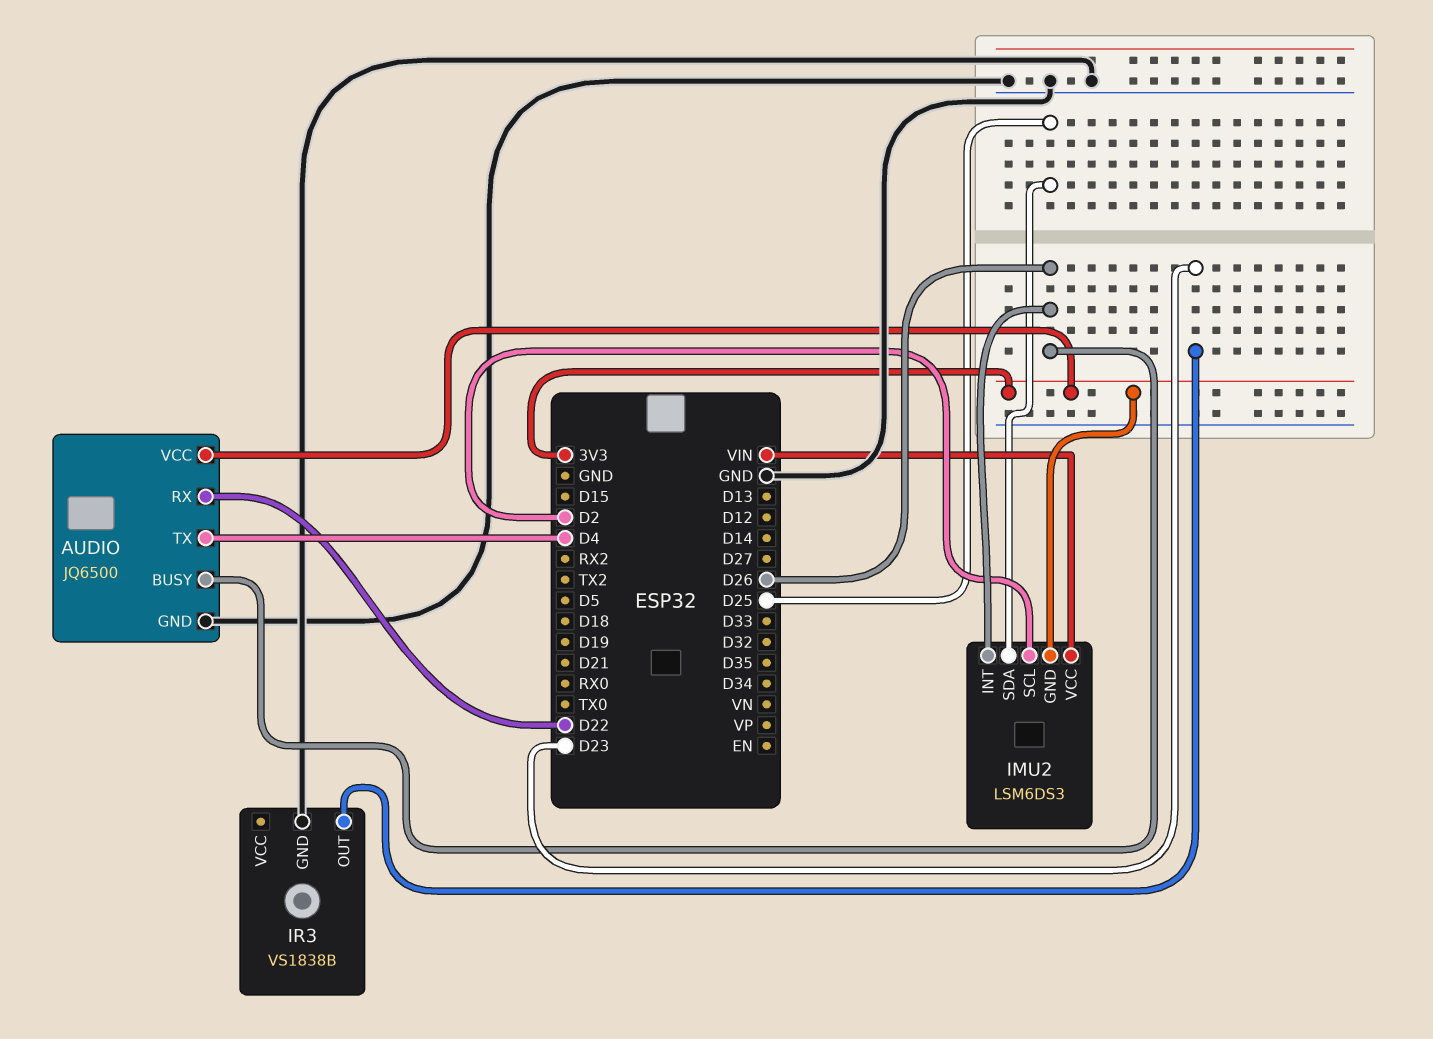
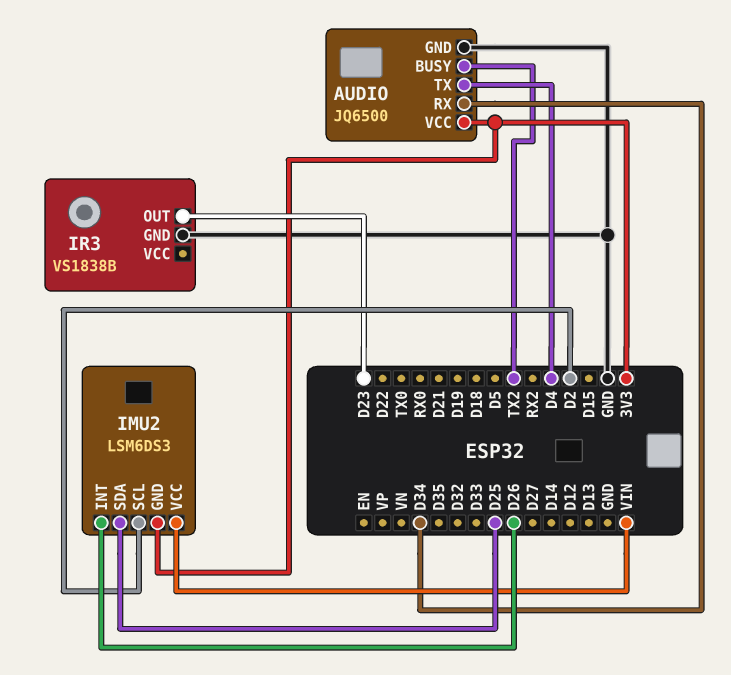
AUDIO pin BUSY: D26 -> TX2
AUDIO pin RX: D22 -> D34

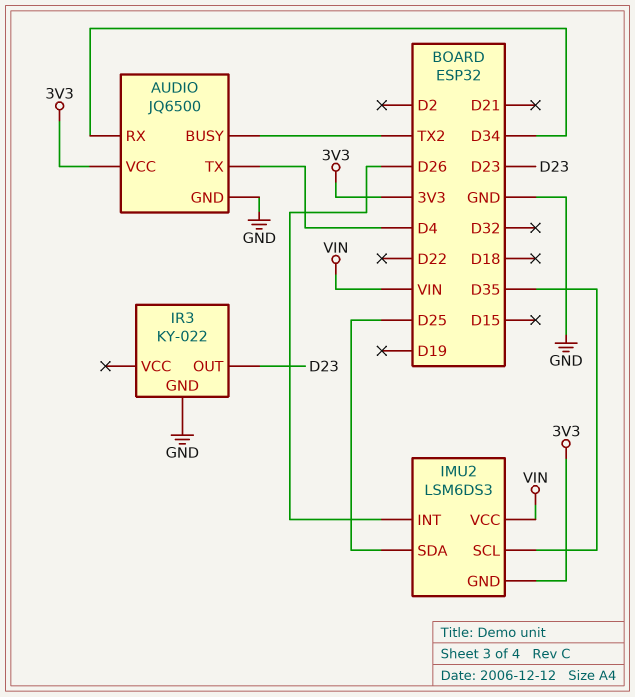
IMU2 pin SCL: D2 -> D35
IR3: VS1838B -> KY-022

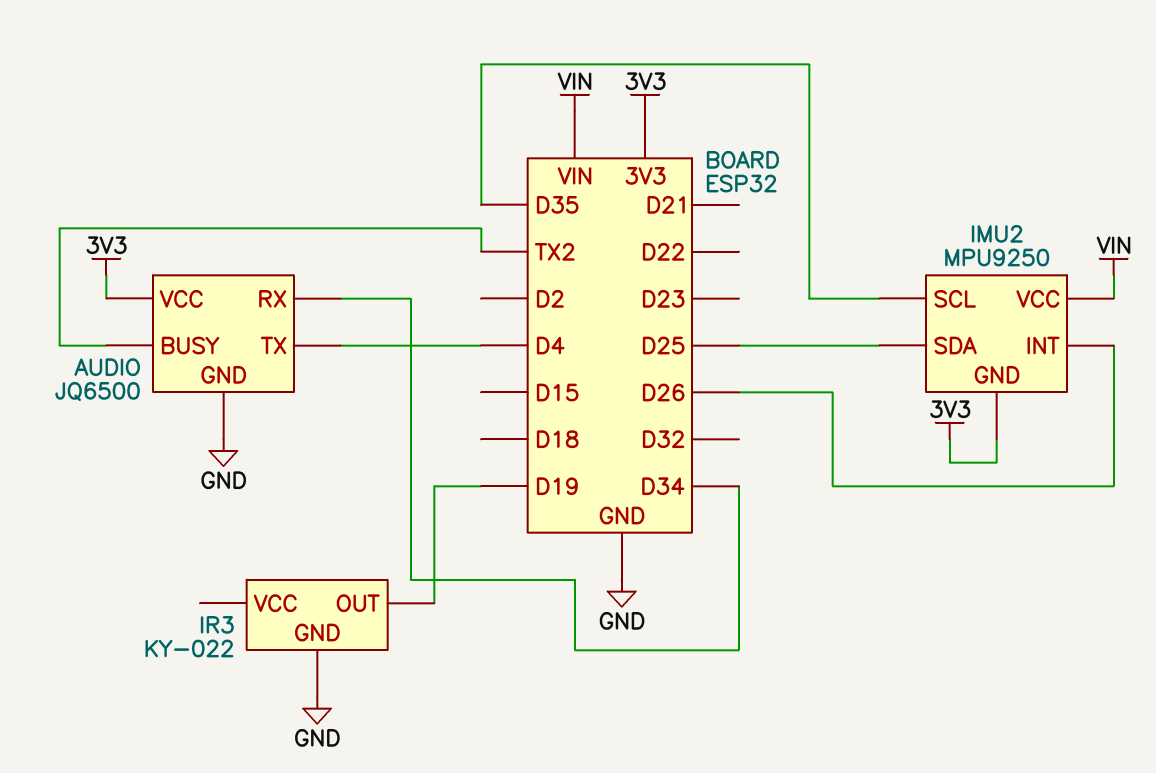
IMU2: LSM6DS3 -> MPU9250
IR3 pin OUT: D23 -> D19

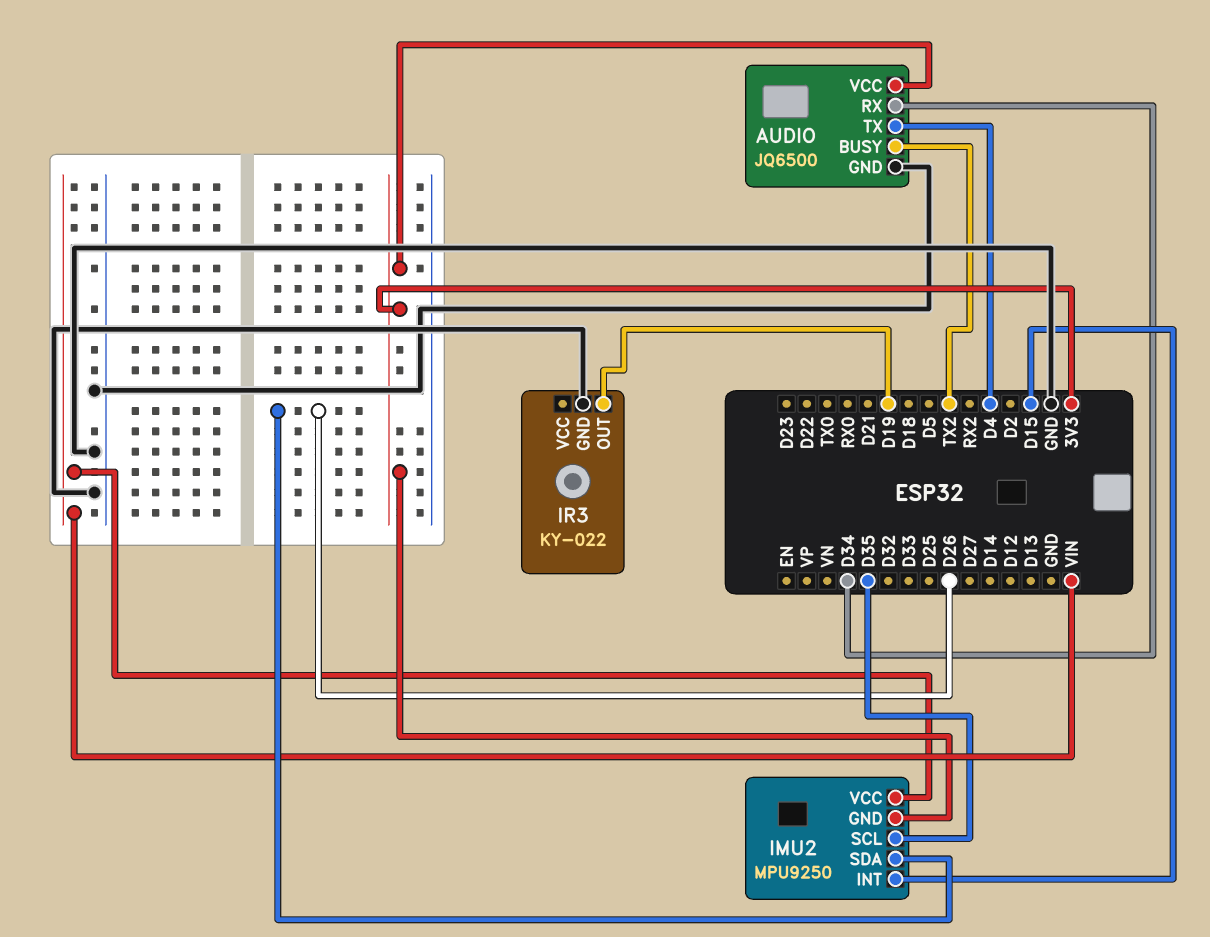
IMU2 pin INT: D26 -> D15
IMU2 pin SDA: D25 -> D26

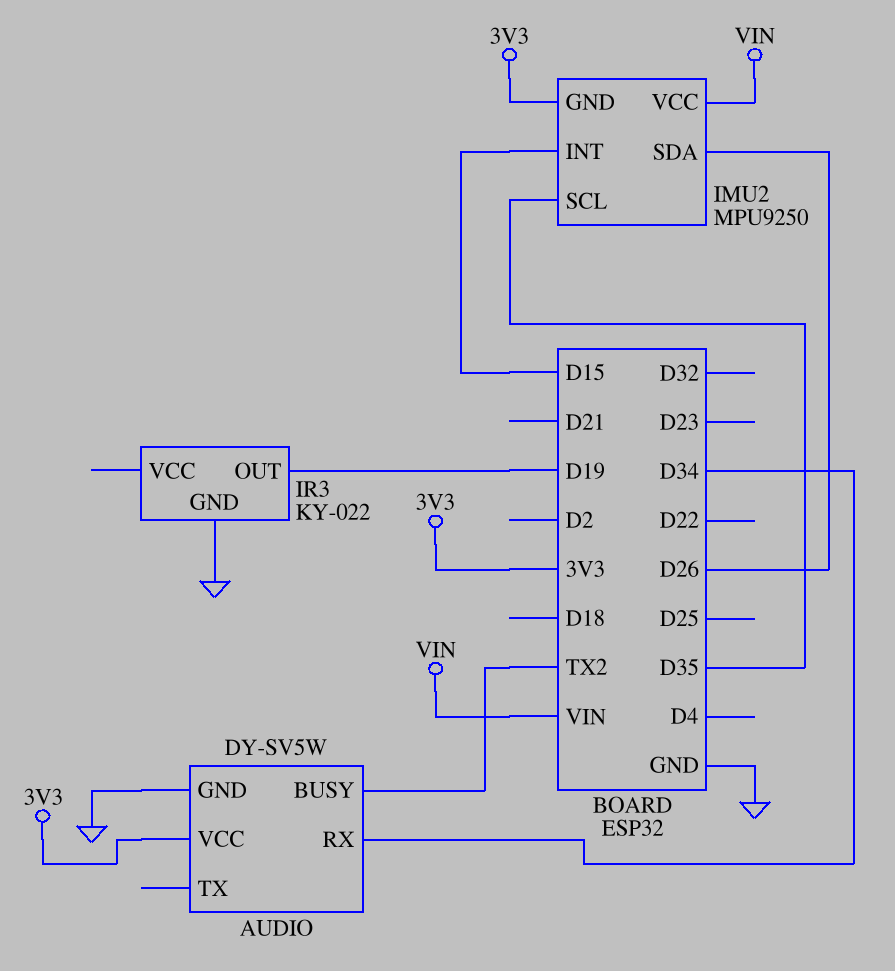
AUDIO: JQ6500 -> DY-SV5W
AUDIO pin TX: D4 -> none

